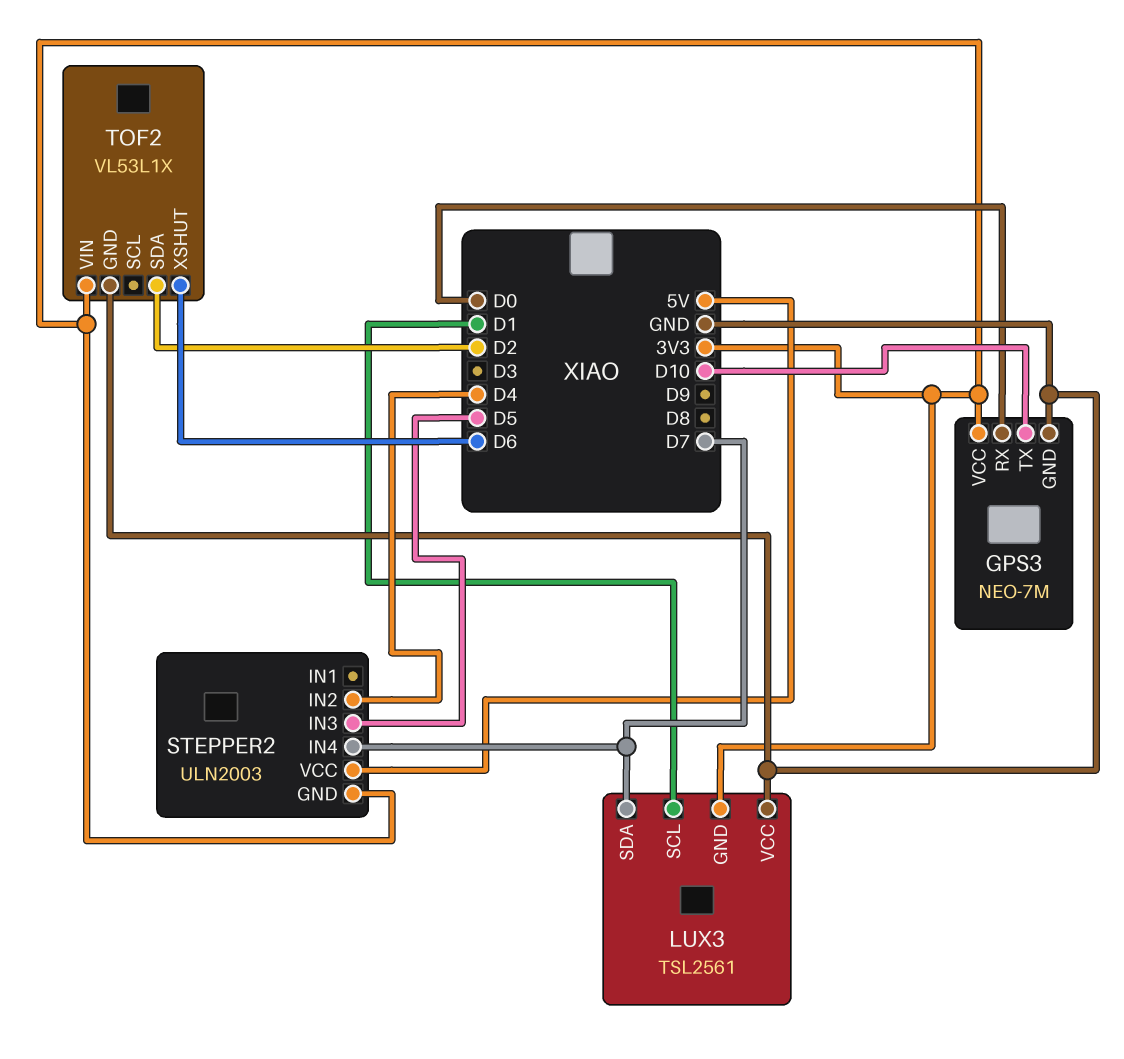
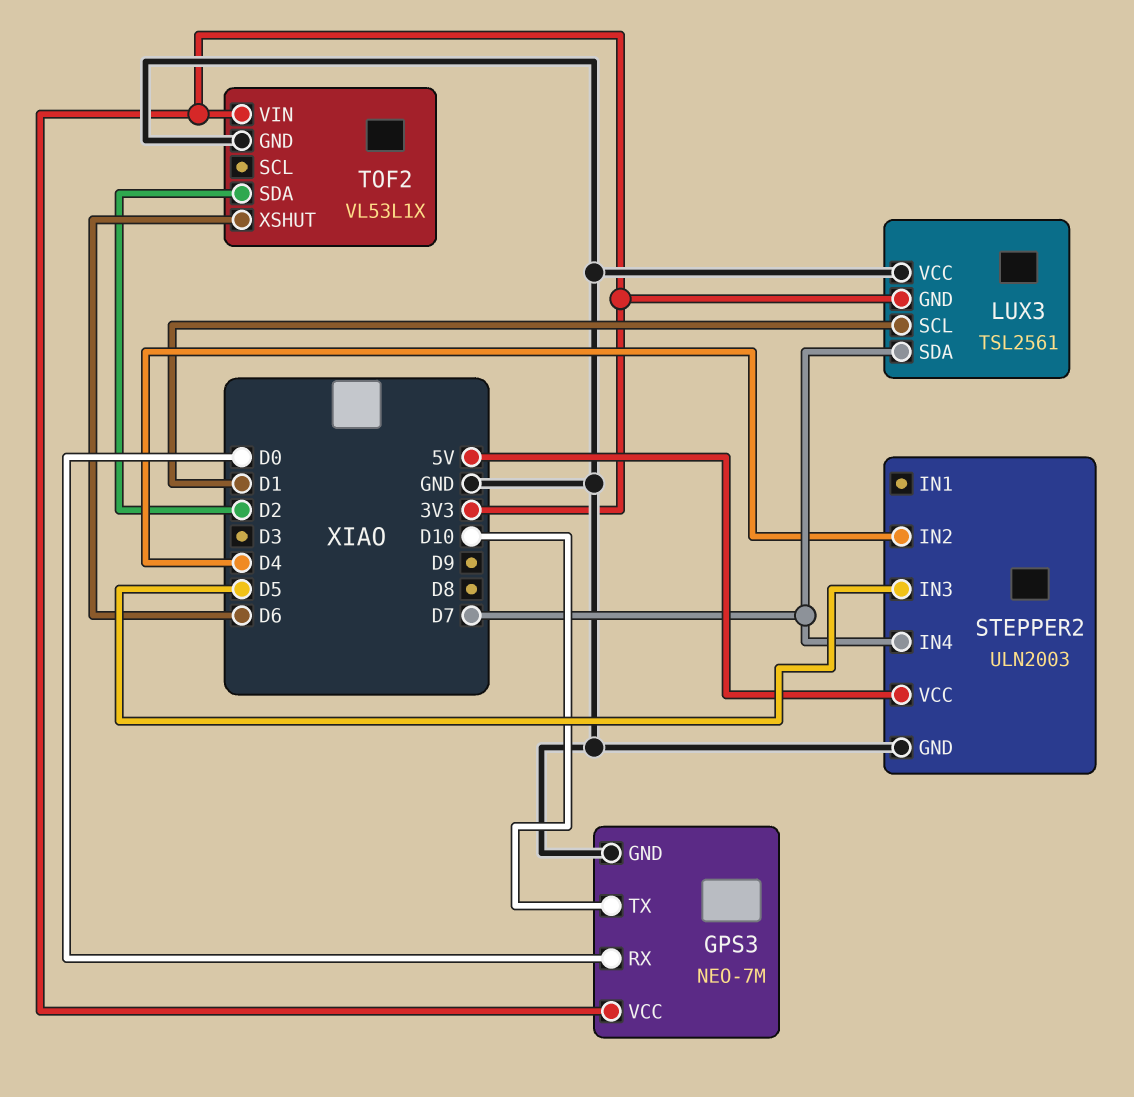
STEPPER2 pin GND: 3V3 -> GND

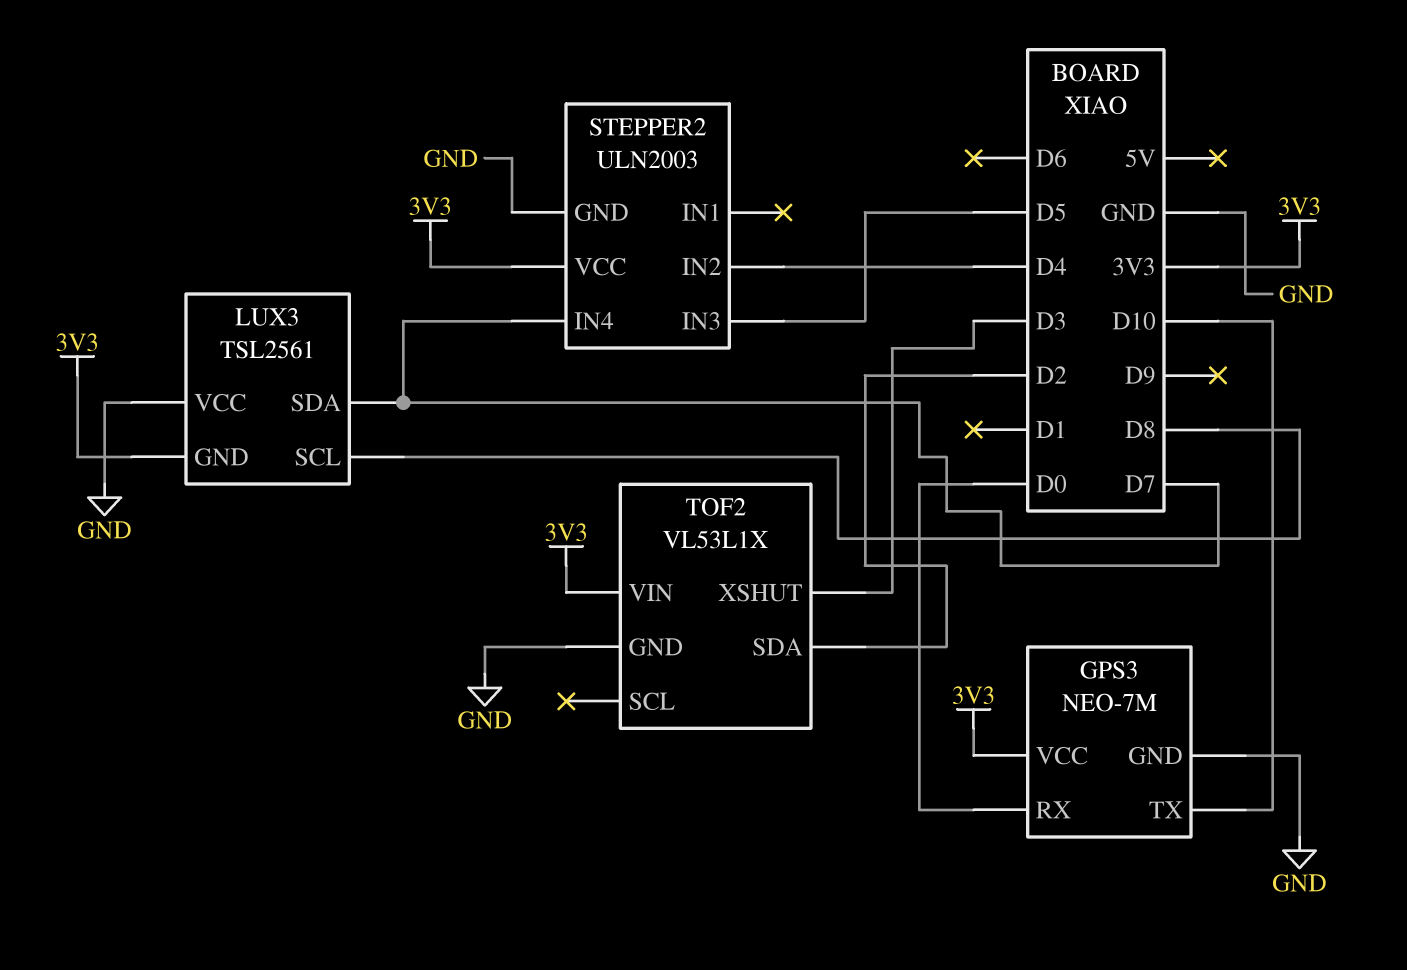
LUX3 pin SCL: D1 -> D8
STEPPER2 pin VCC: 5V -> 3V3
TOF2 pin XSHUT: D6 -> D3

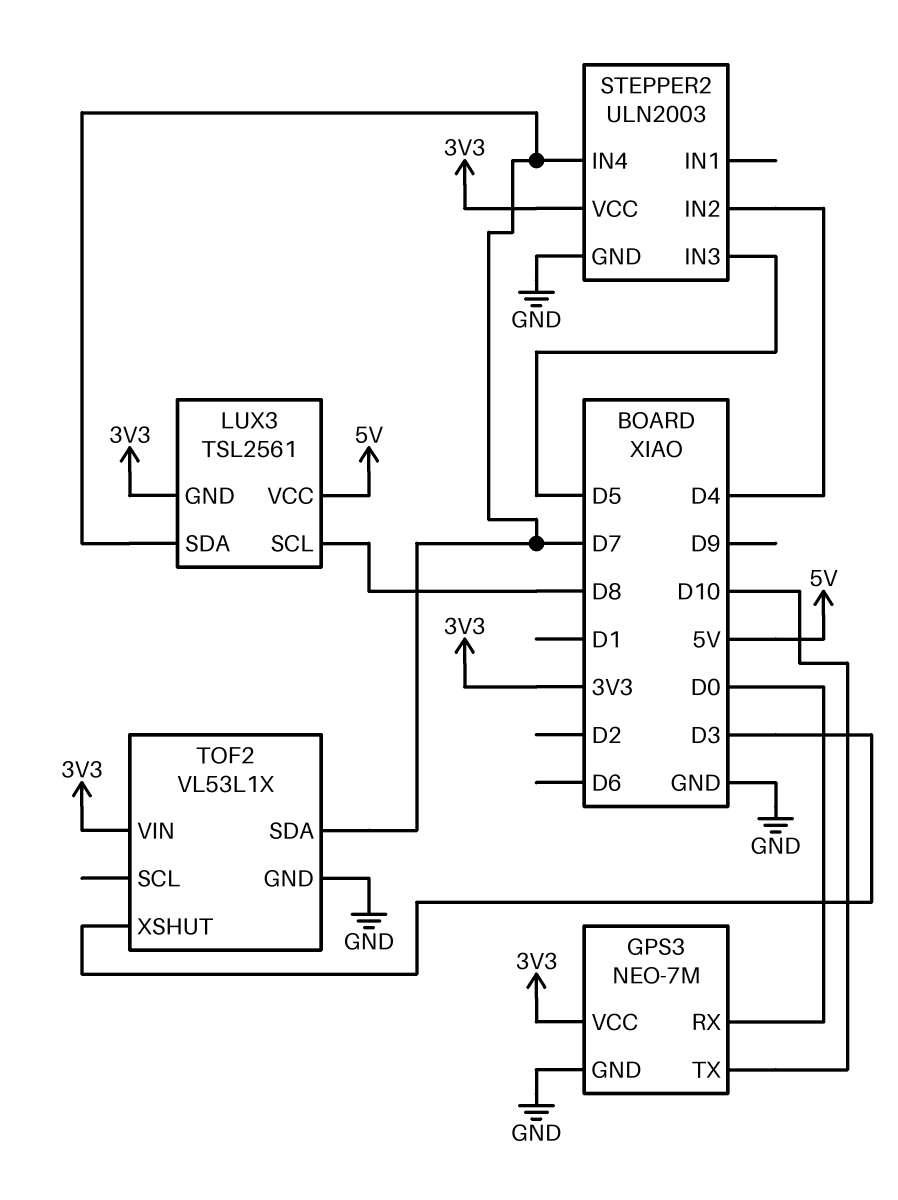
LUX3 pin VCC: GND -> 5V
TOF2 pin SDA: D2 -> D7

